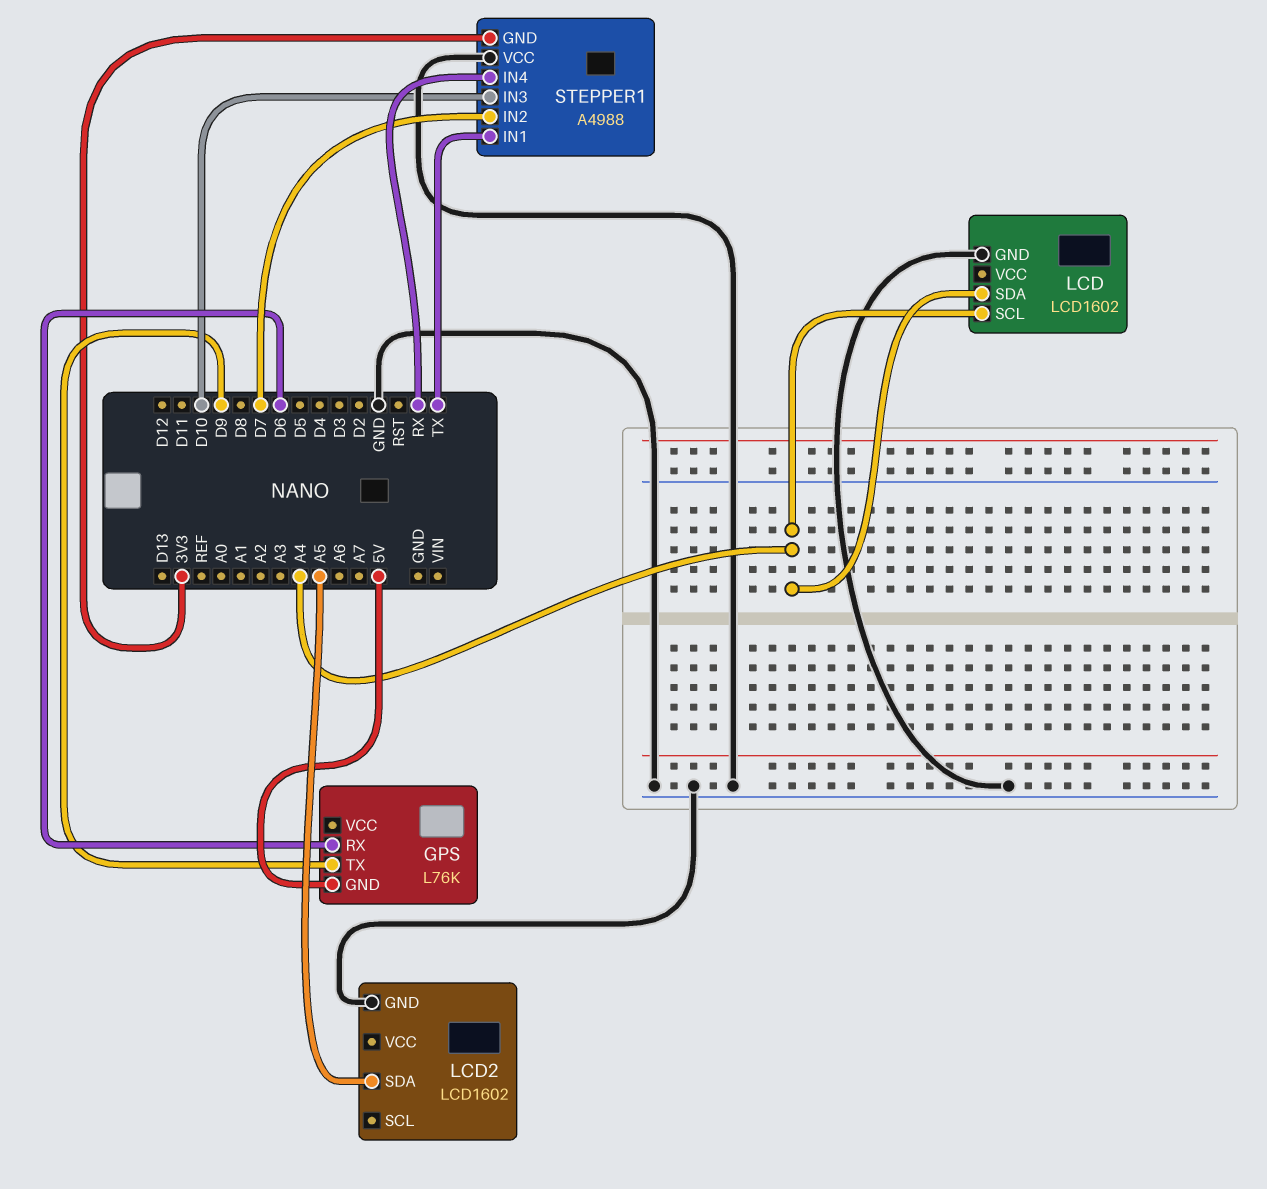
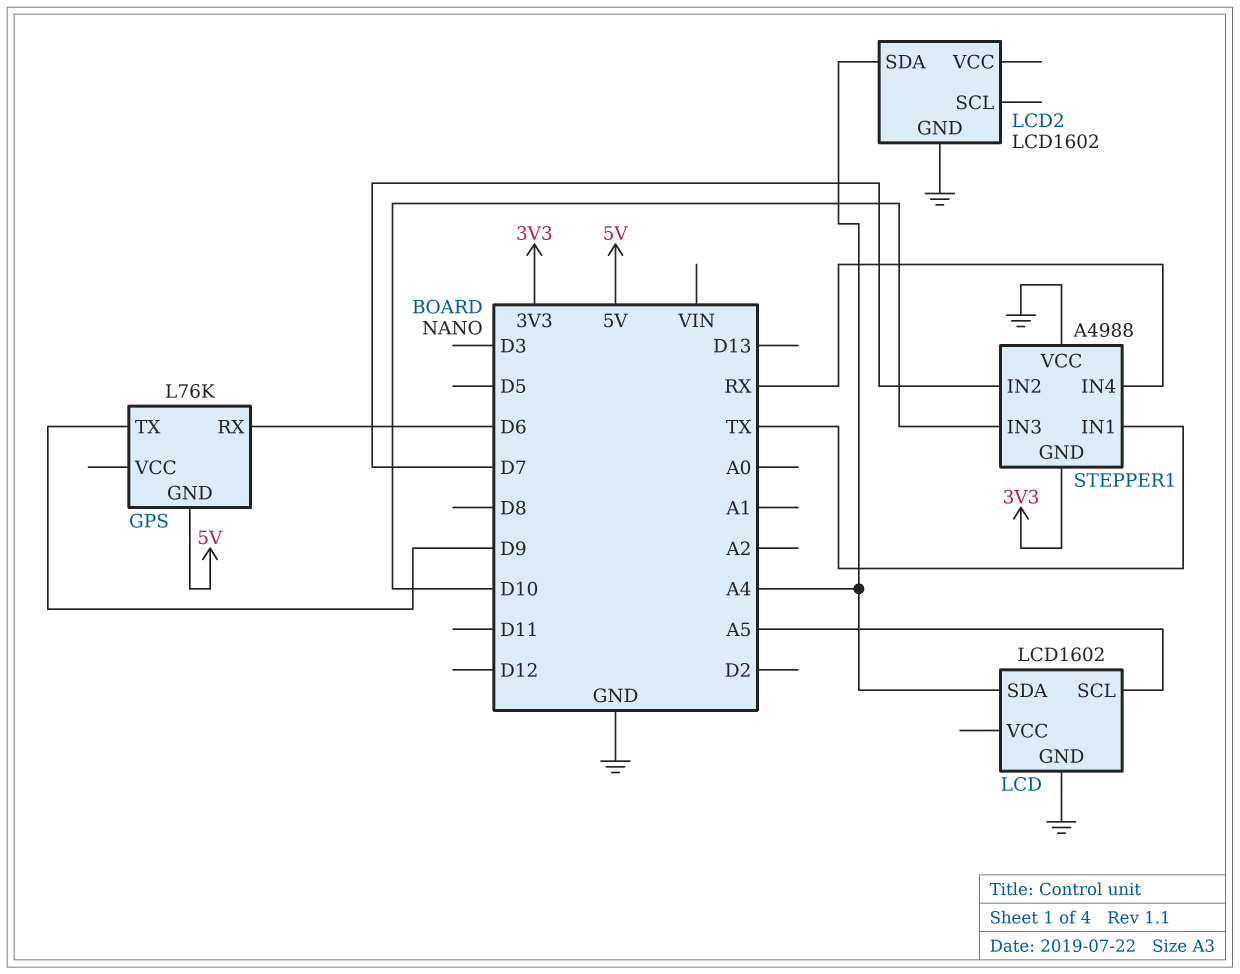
LCD pin SCL: A4 -> A5
LCD2 pin SDA: A5 -> A4

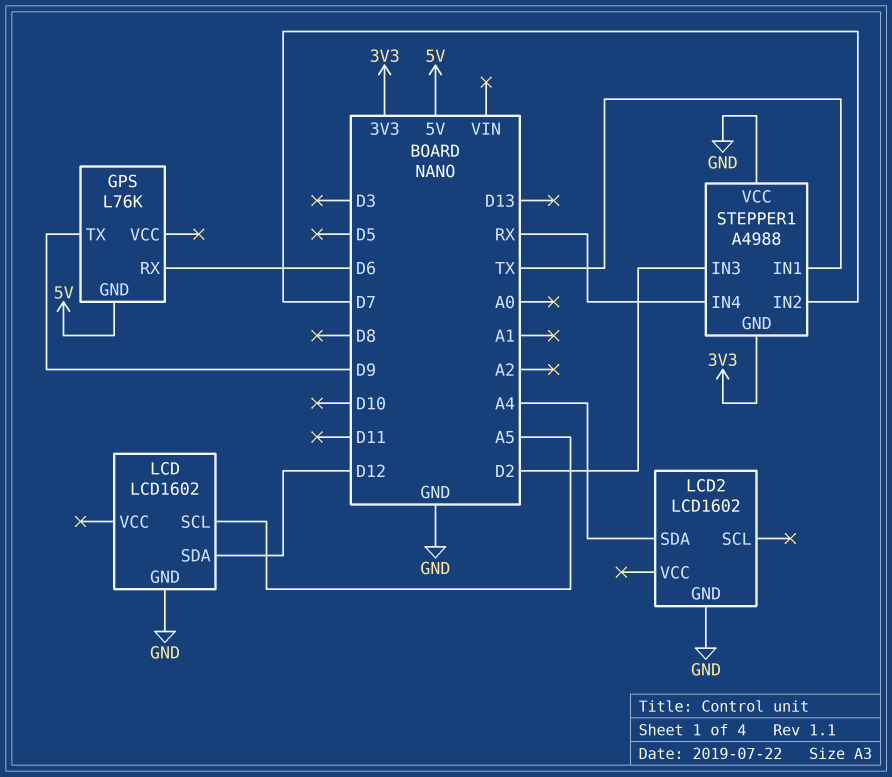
LCD pin SDA: A4 -> D12
STEPPER1 pin IN3: D10 -> D2

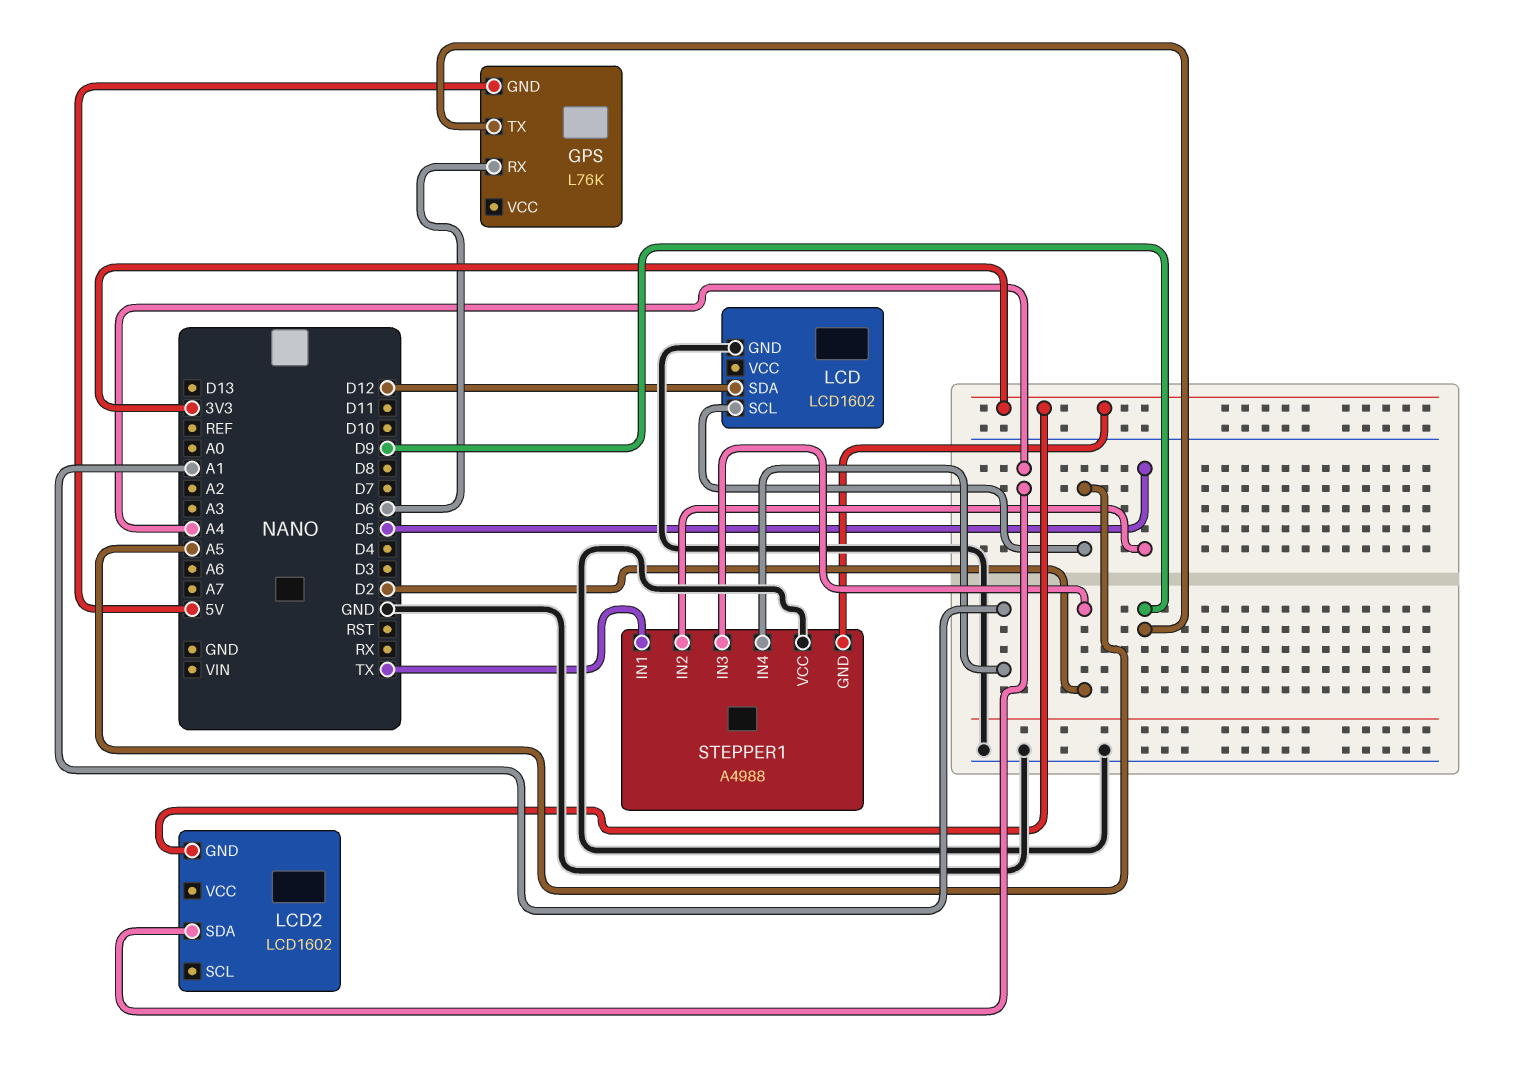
LCD2 pin GND: GND -> 3V3
STEPPER1 pin IN2: D7 -> D5
STEPPER1 pin IN4: RX -> A1

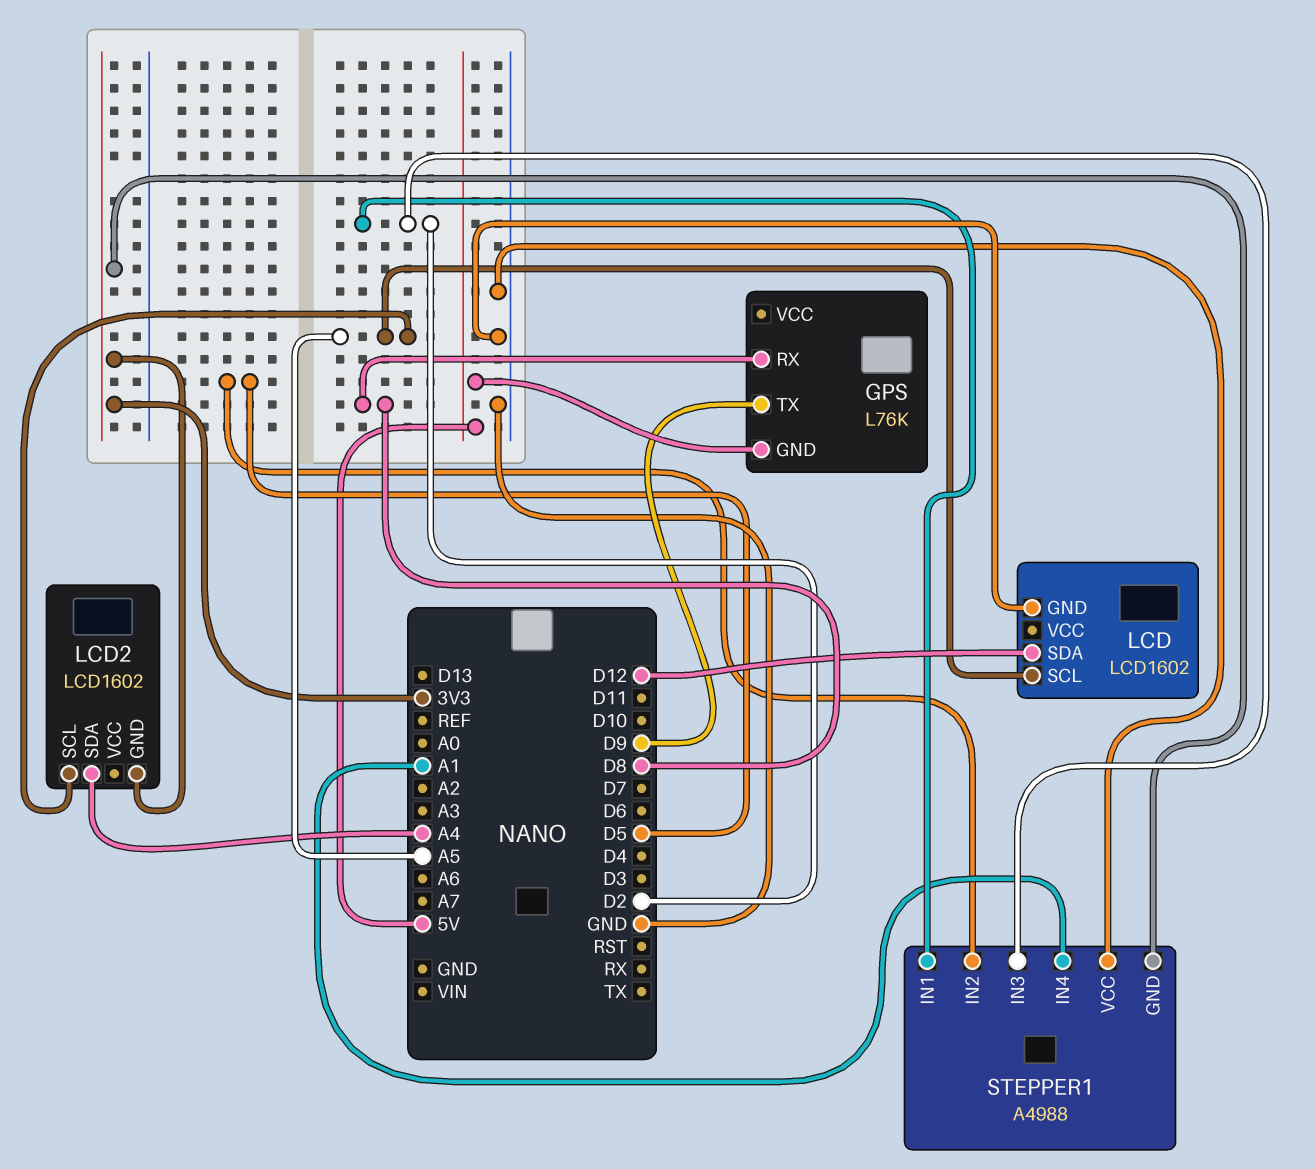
GPS pin RX: D6 -> D8
LCD2 pin SCL: none -> A5
STEPPER1 pin IN1: TX -> D2

